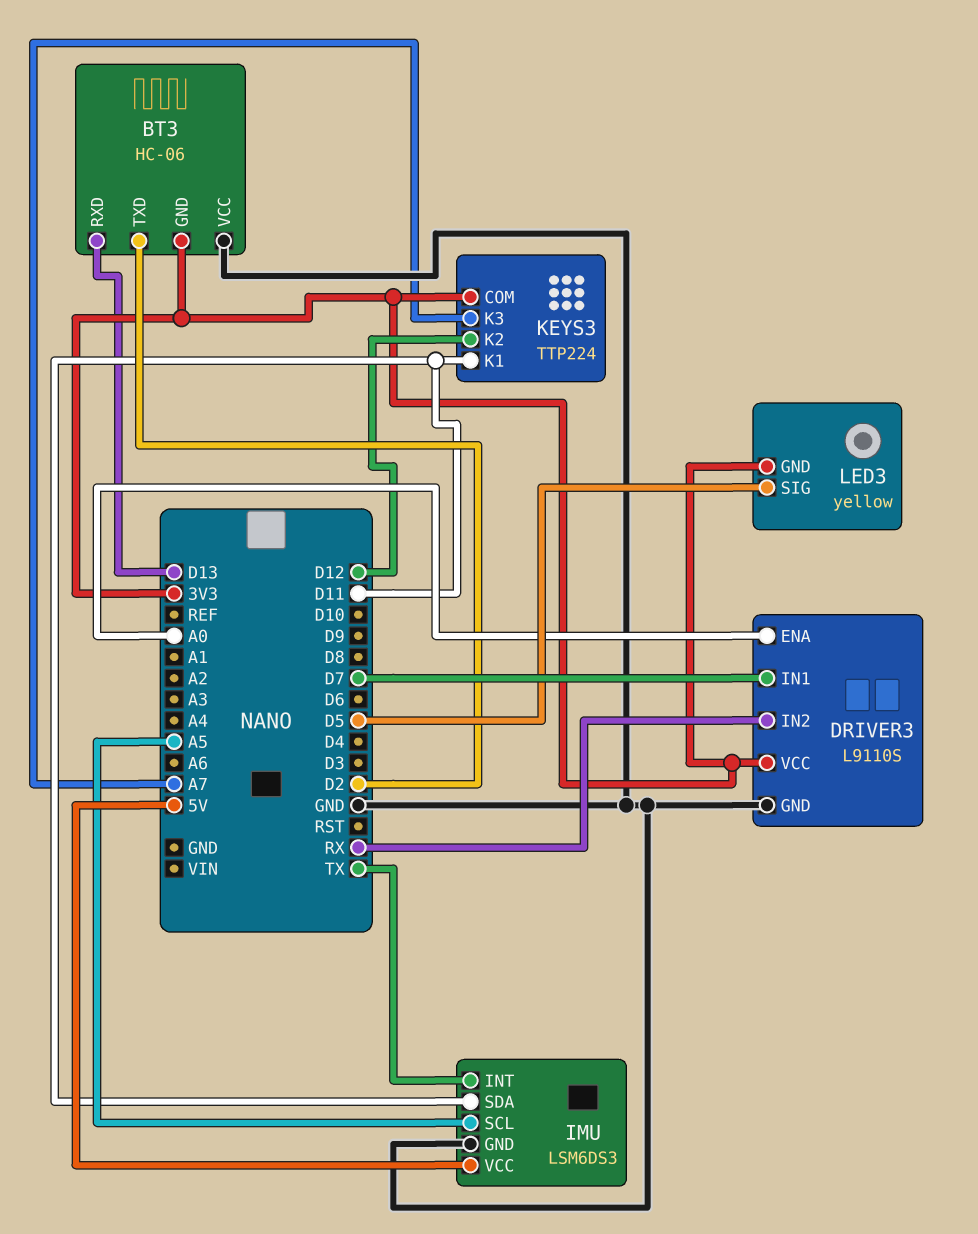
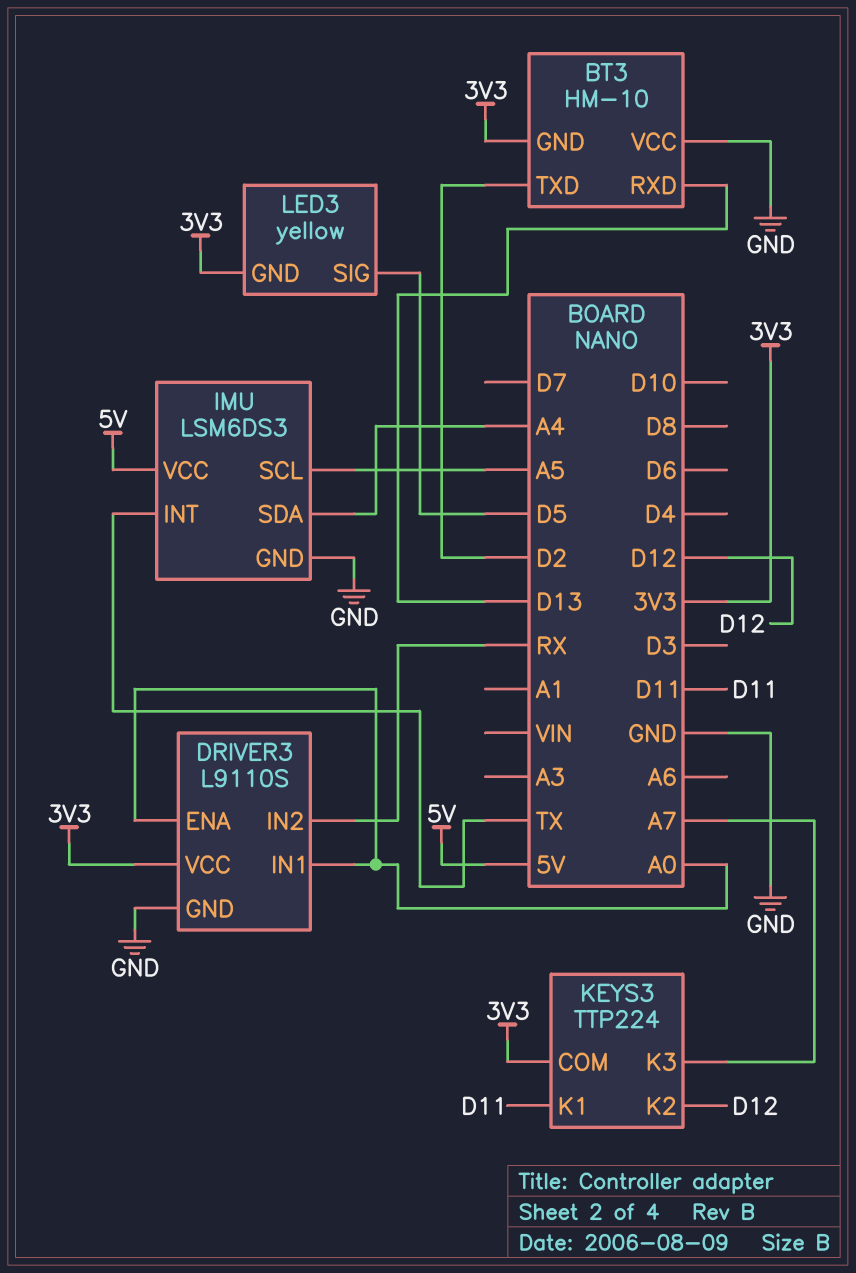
BT3: HC-06 -> HM-10
DRIVER3 pin IN1: D7 -> A0
IMU pin SDA: D11 -> A4

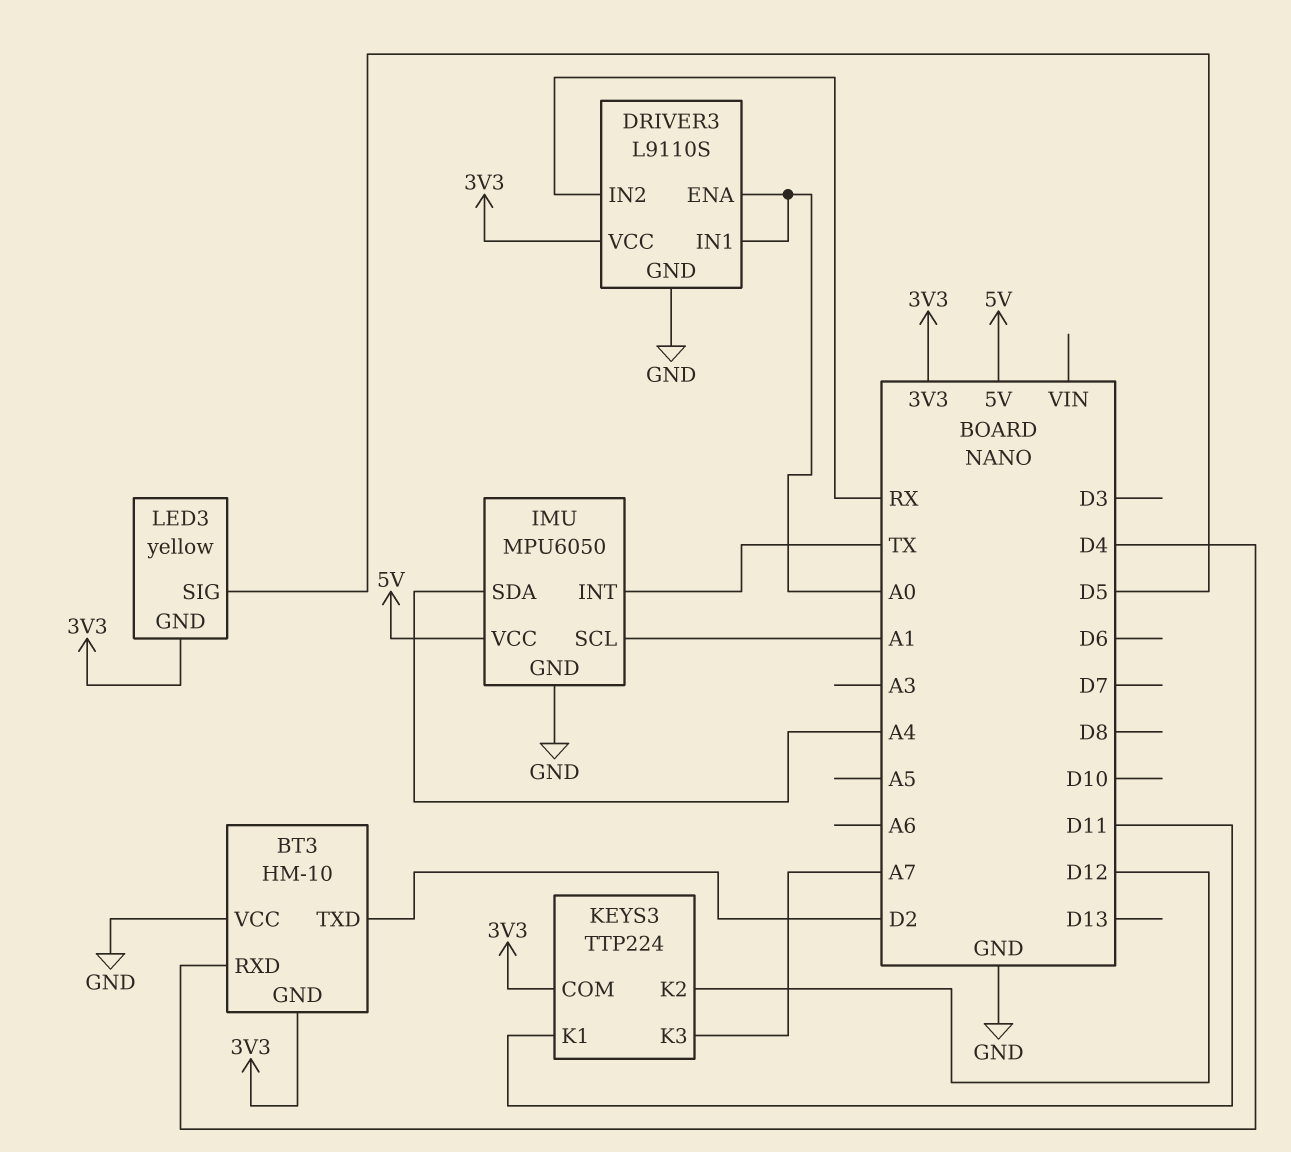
BT3 pin RXD: D13 -> D4
IMU: LSM6DS3 -> MPU6050
IMU pin SCL: A5 -> A1

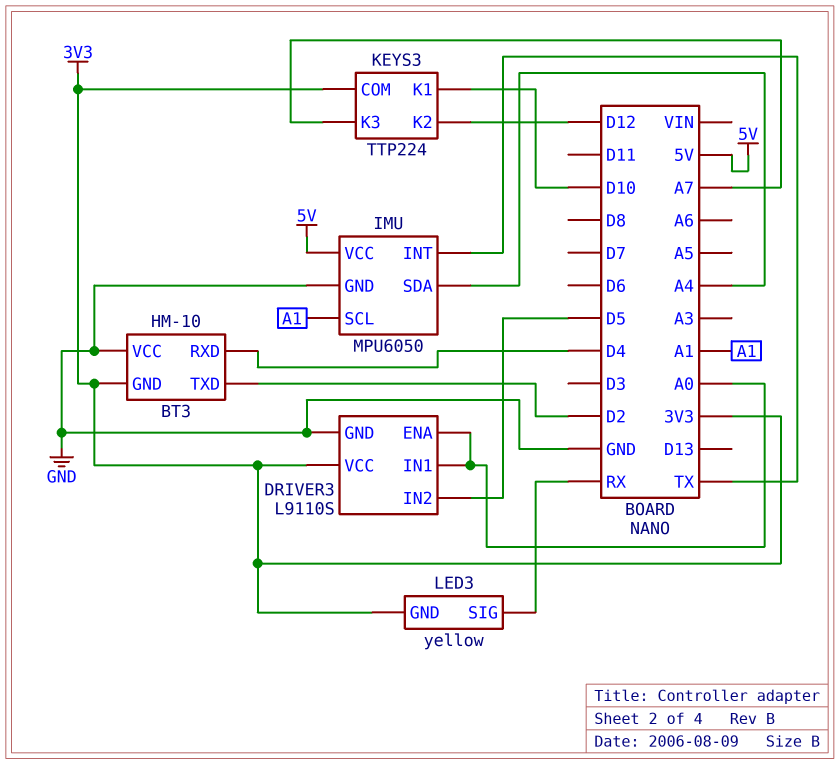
DRIVER3 pin IN2: RX -> D5
KEYS3 pin K1: D11 -> D10
LED3 pin SIG: D5 -> RX

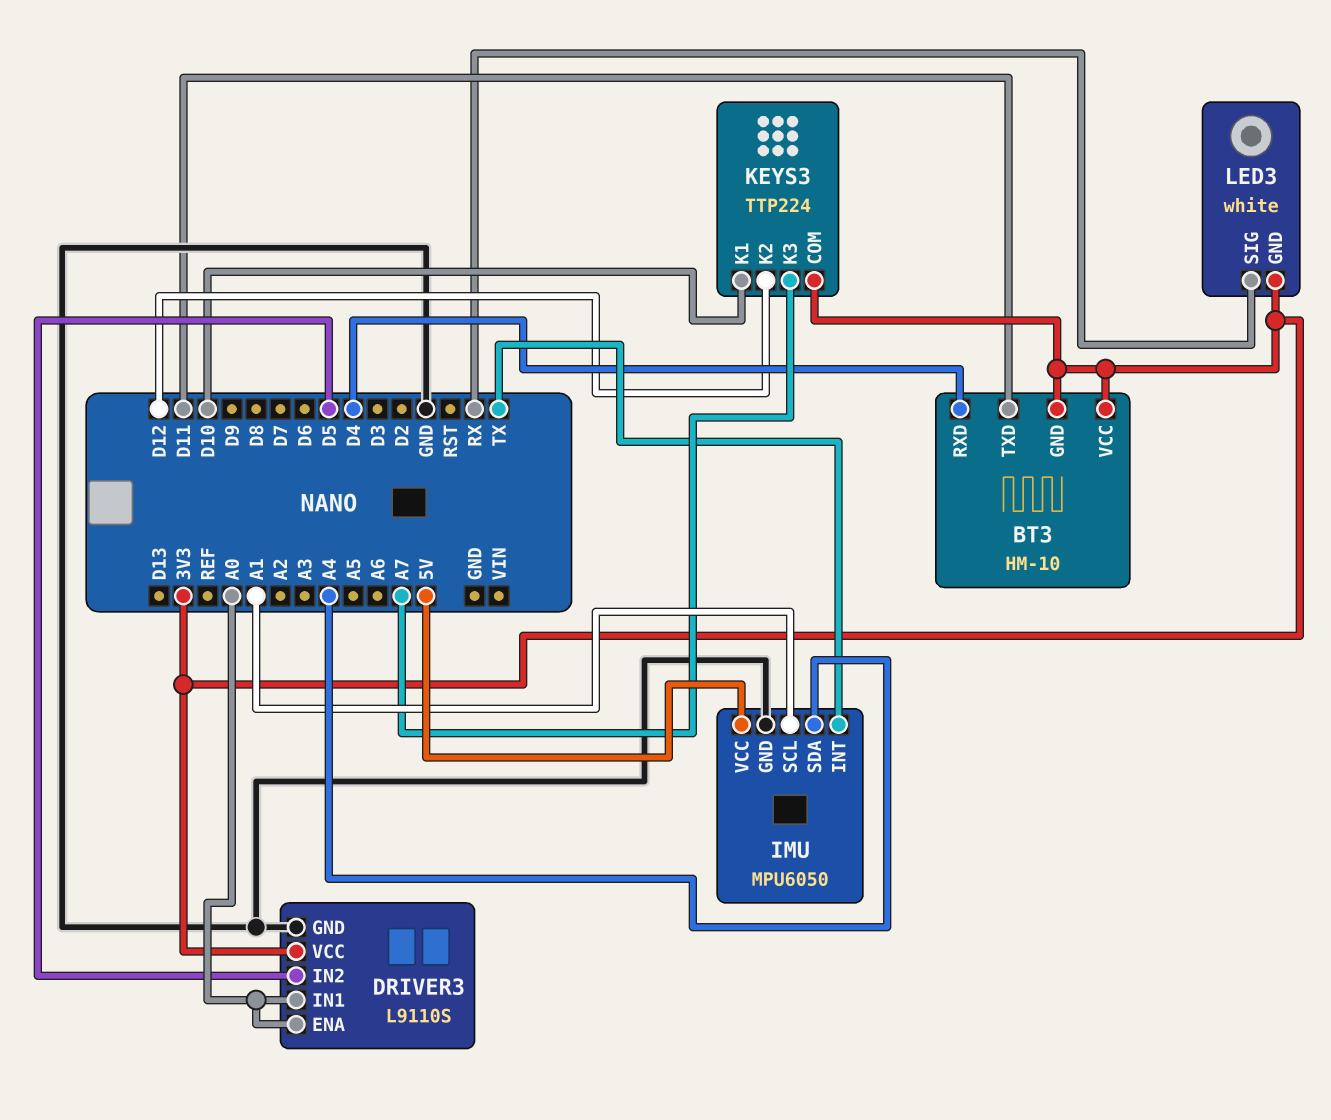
BT3 pin TXD: D2 -> D11
BT3 pin VCC: GND -> 3V3
LED3: yellow -> white

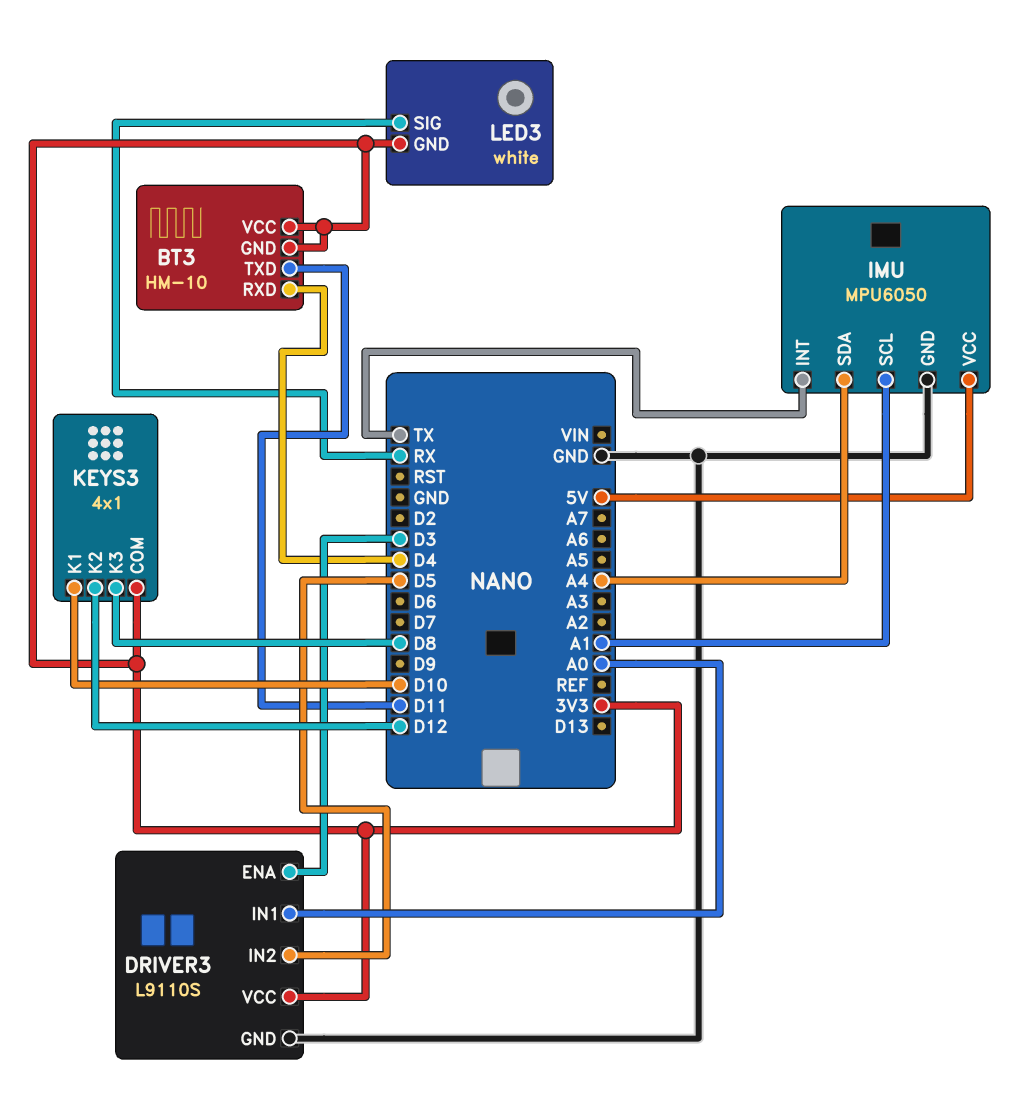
DRIVER3 pin ENA: A0 -> D3
KEYS3: TTP224 -> 4x1
KEYS3 pin K3: A7 -> D8

